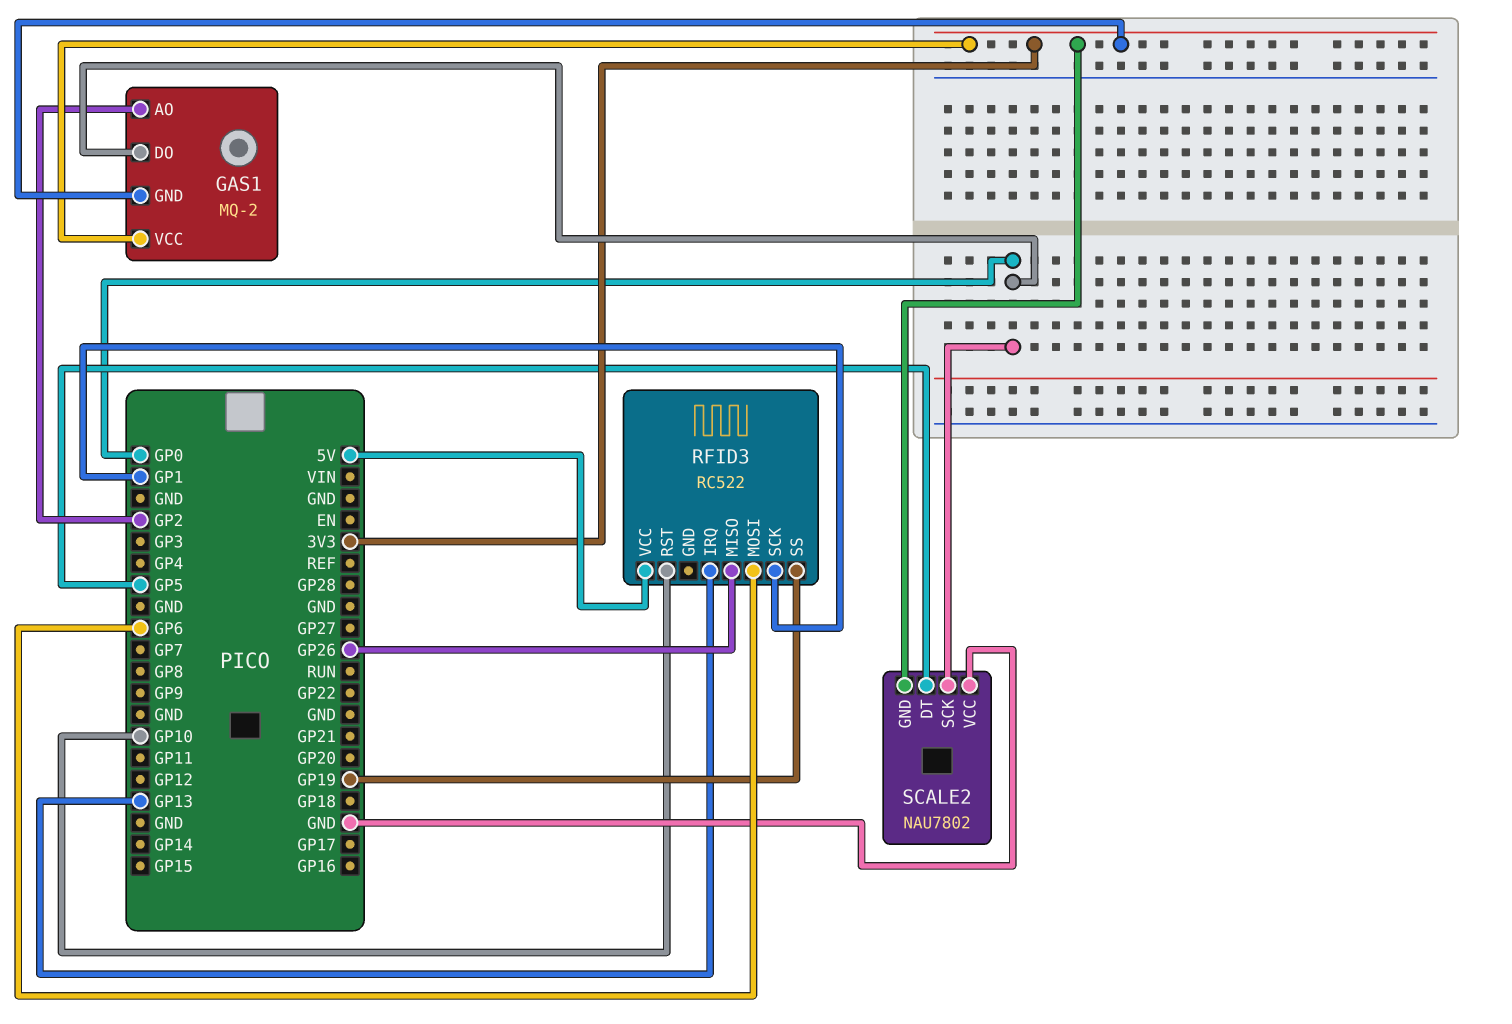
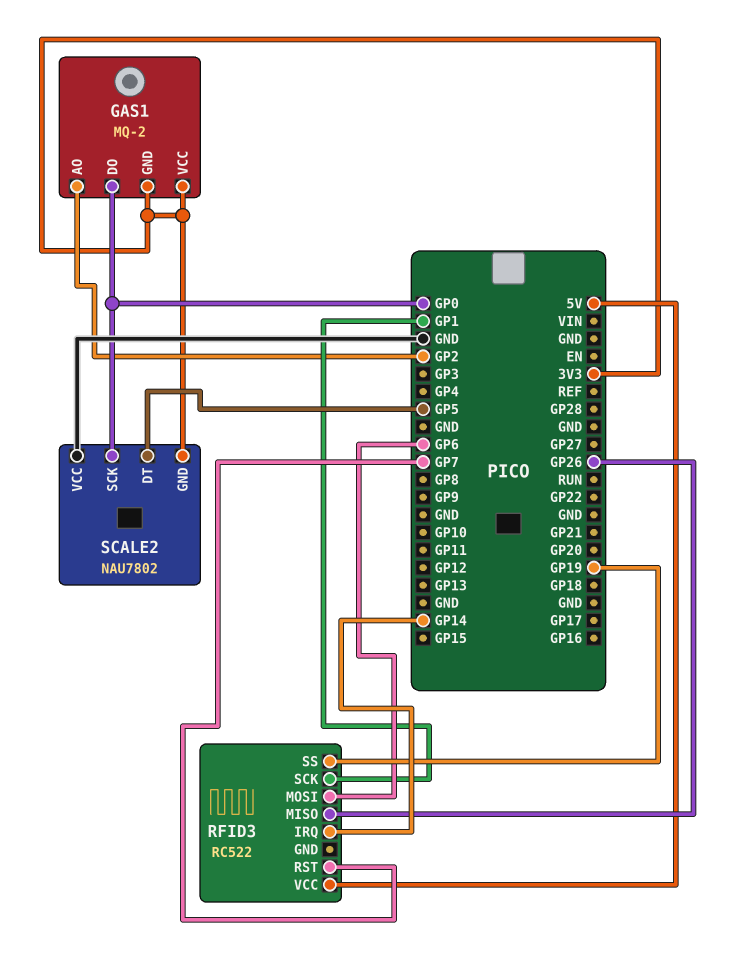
RFID3 pin IRQ: GP13 -> GP14
RFID3 pin RST: GP10 -> GP7

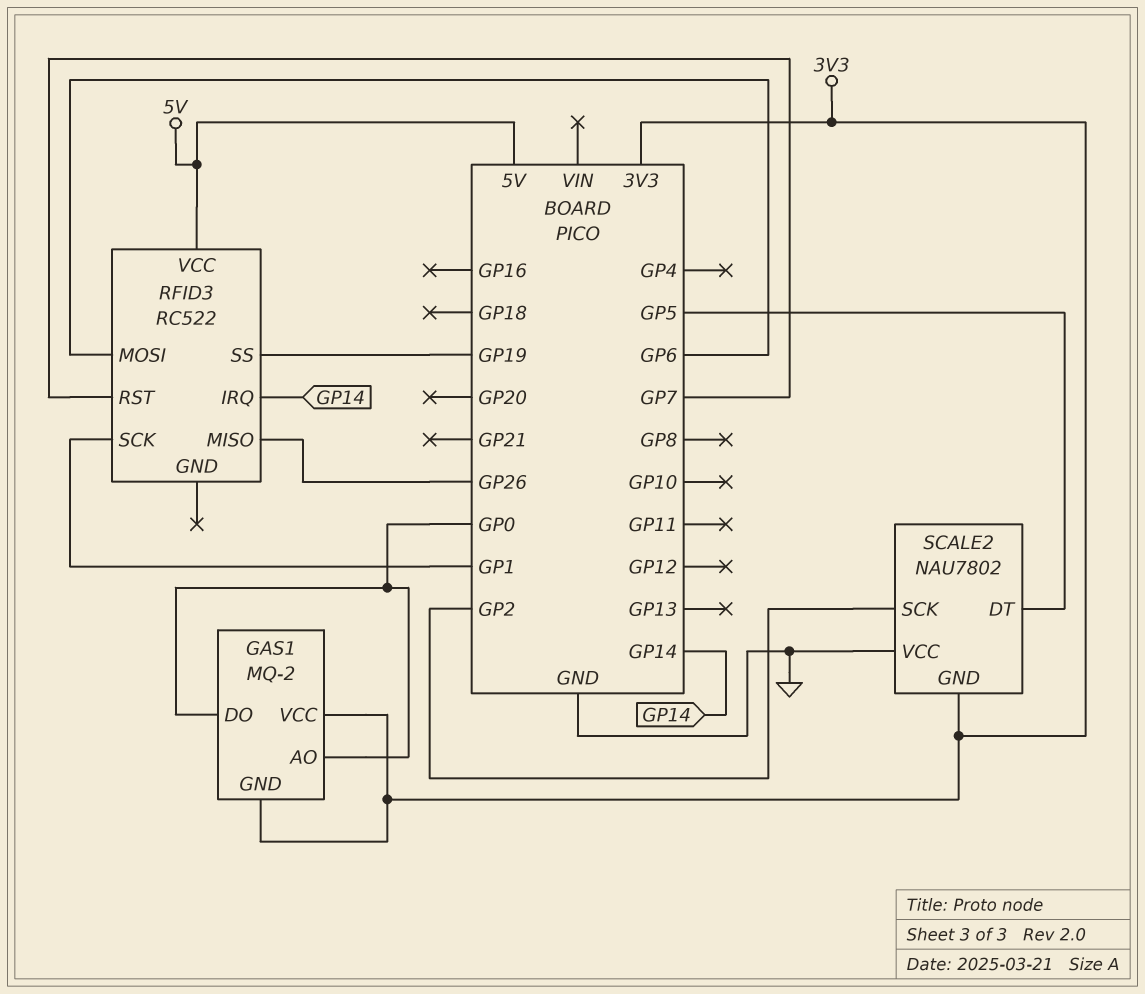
GAS1 pin AO: GP2 -> GP0
SCALE2 pin SCK: GP0 -> GP2

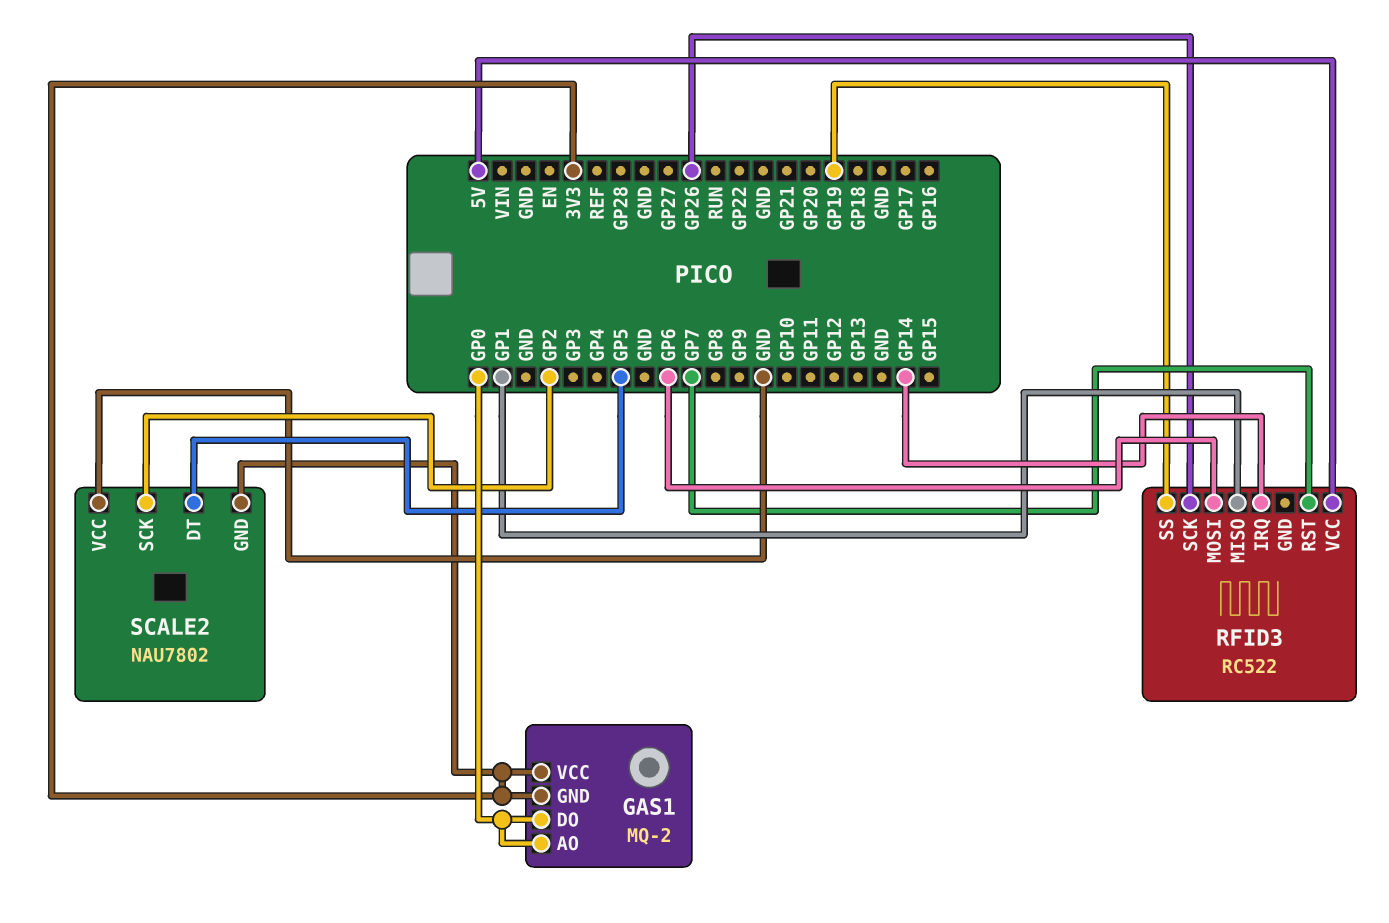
RFID3 pin MISO: GP26 -> GP1
RFID3 pin SCK: GP1 -> GP26

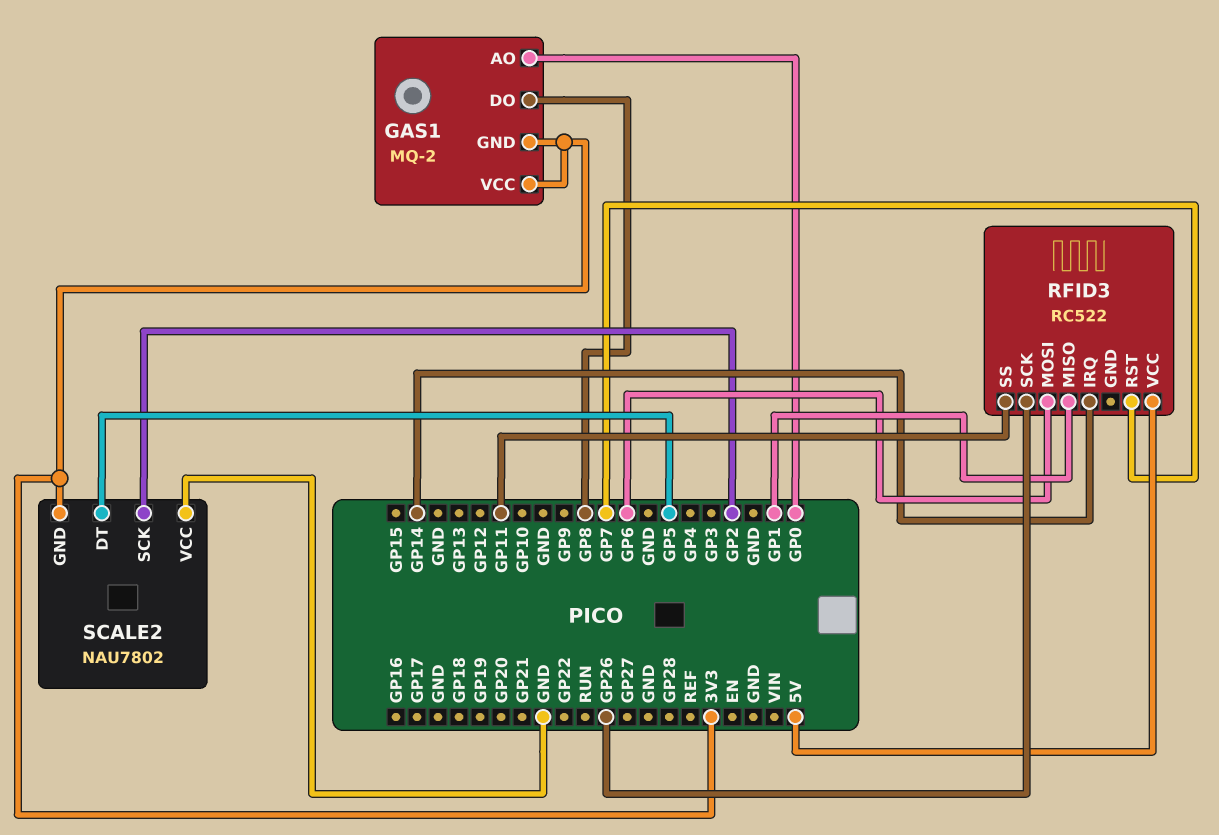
GAS1 pin DO: GP0 -> GP8
RFID3 pin SS: GP19 -> GP11

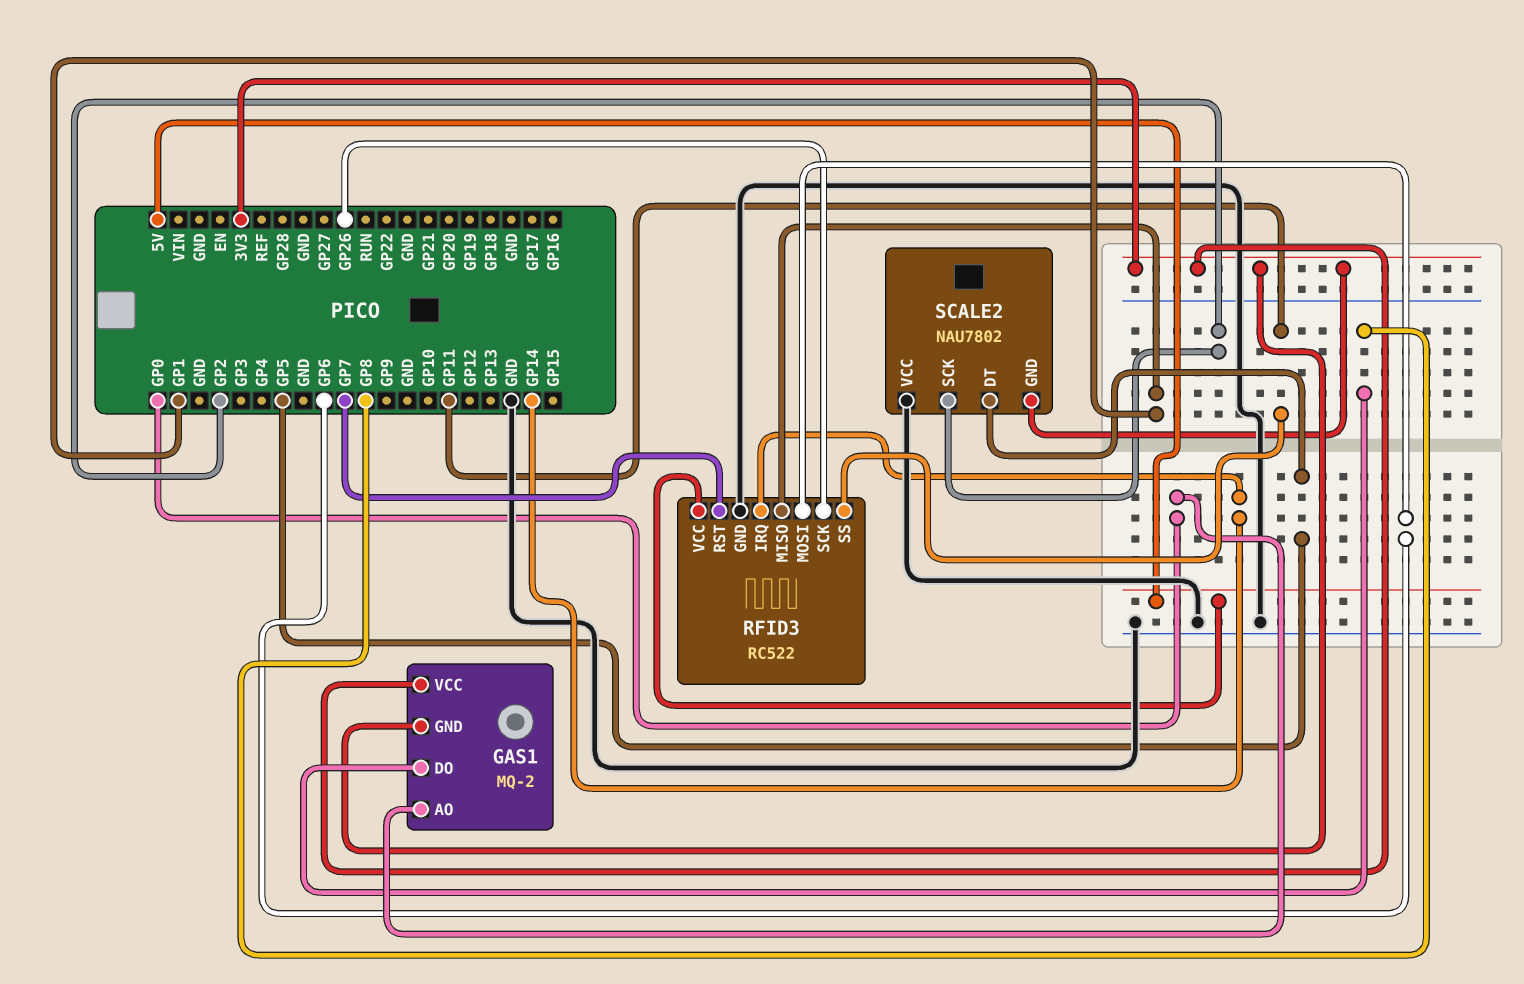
RFID3 pin GND: none -> GND

